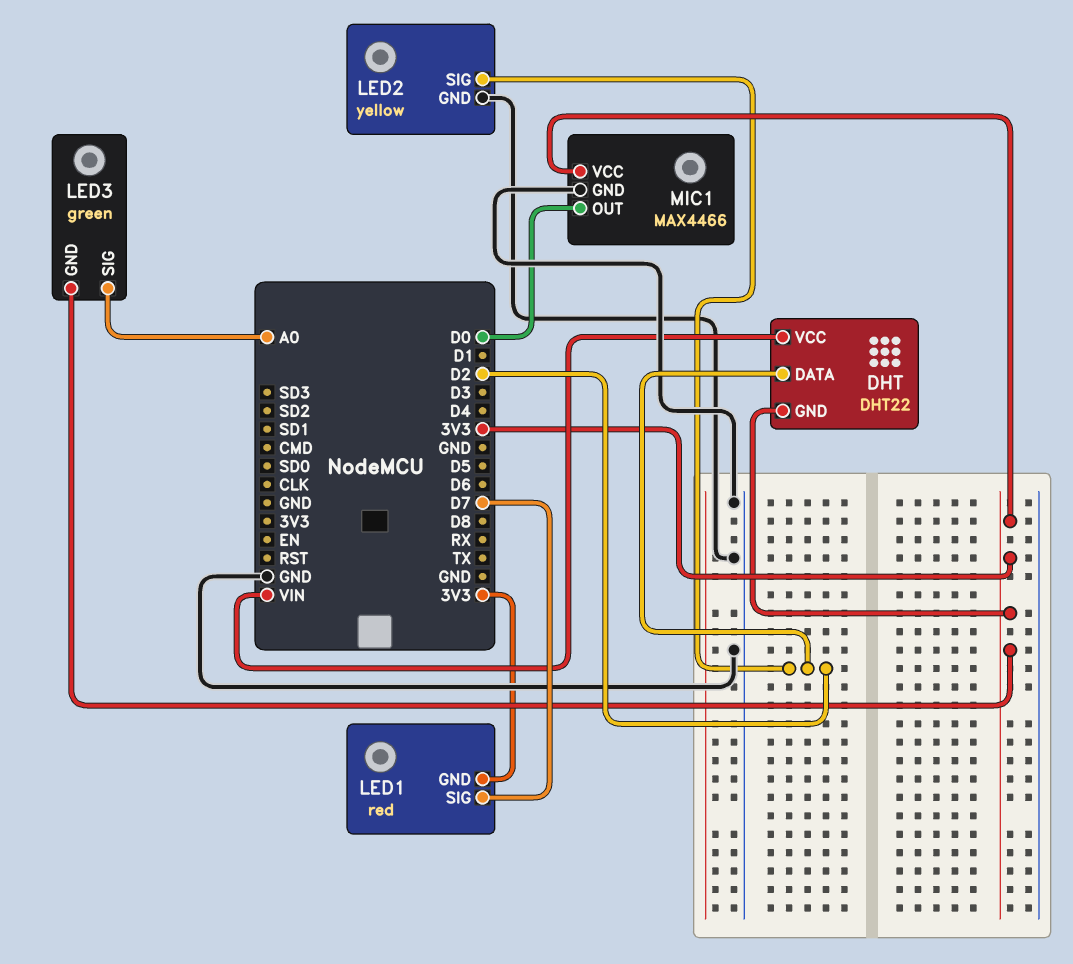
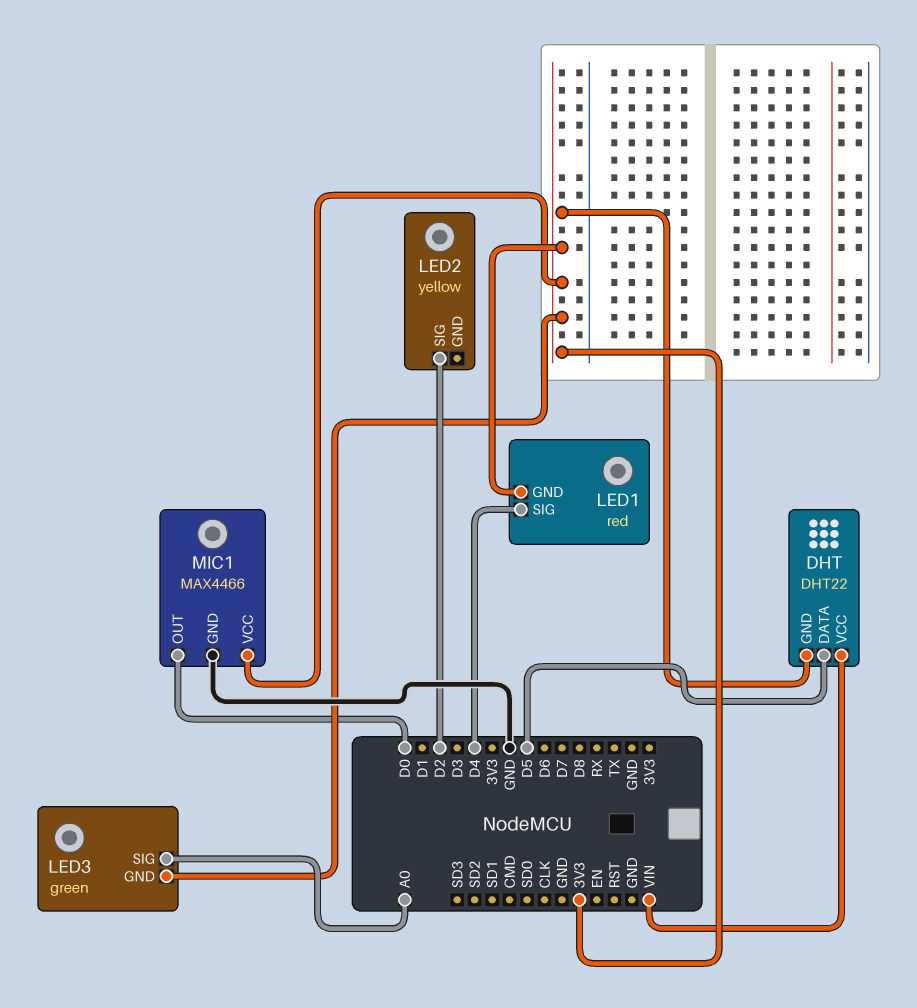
DHT pin DATA: D2 -> D5
LED1 pin SIG: D7 -> D4
LED2 pin GND: GND -> none

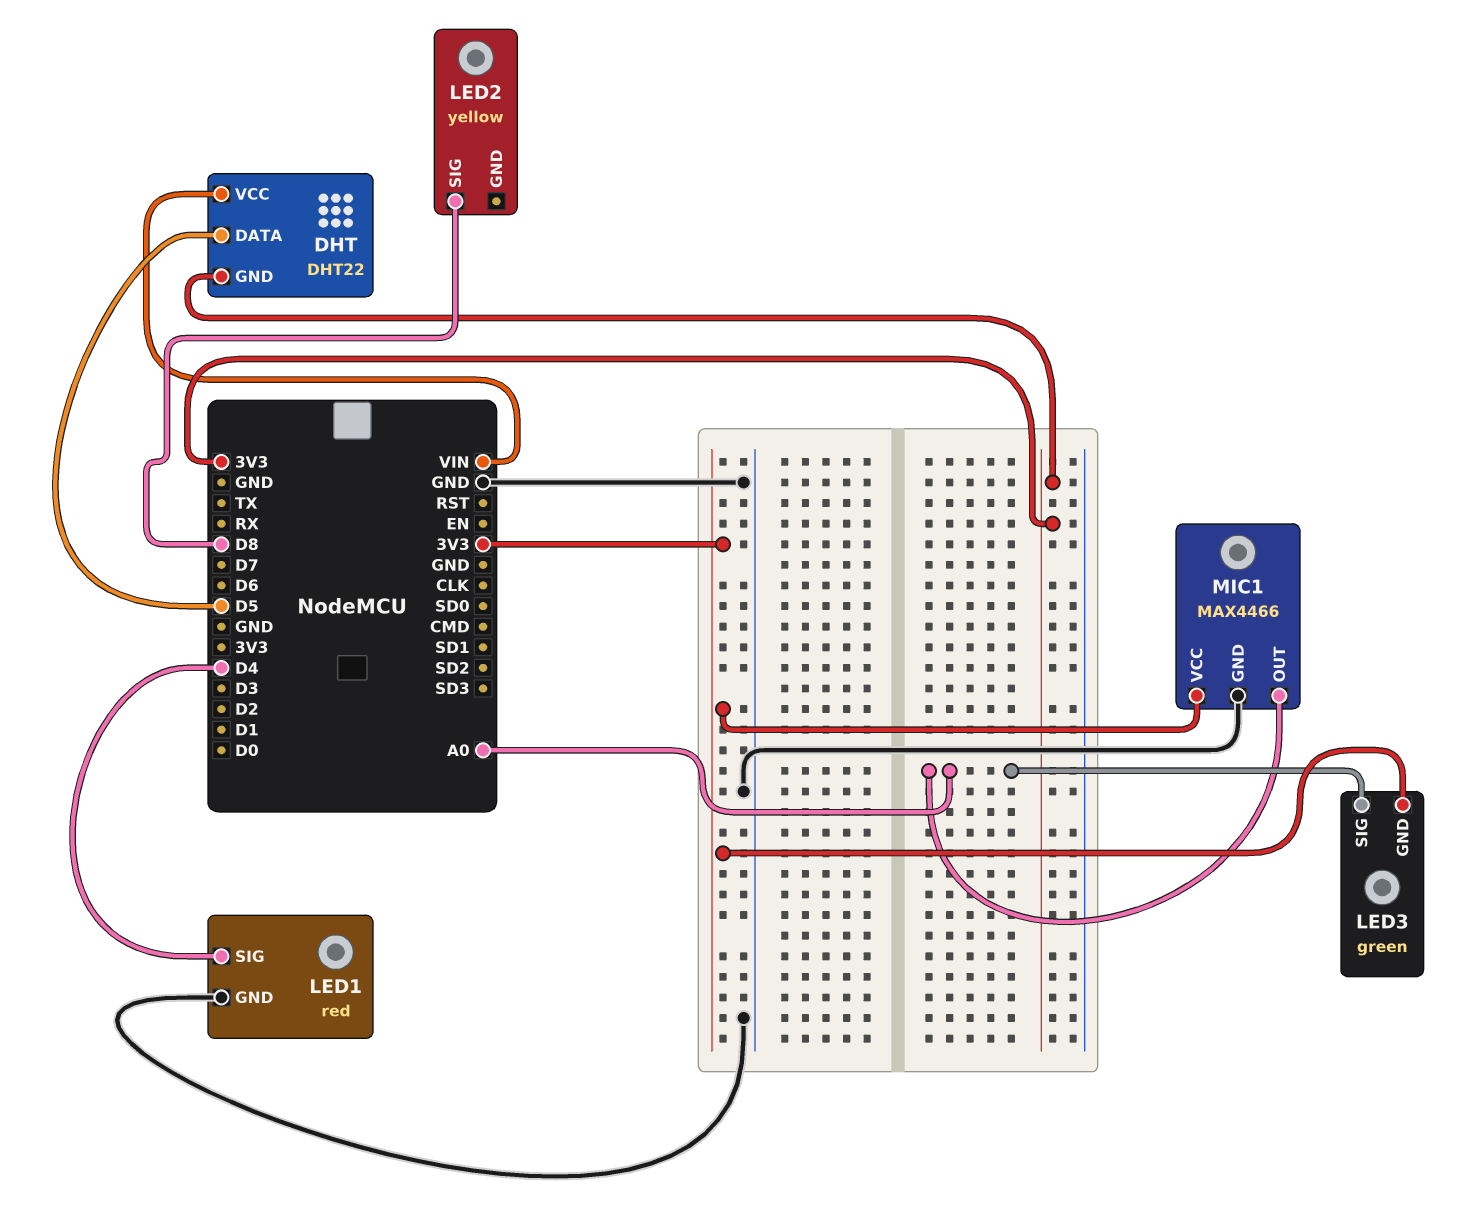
LED1 pin GND: 3V3 -> GND
LED2 pin SIG: D2 -> D8
MIC1 pin OUT: D0 -> A0

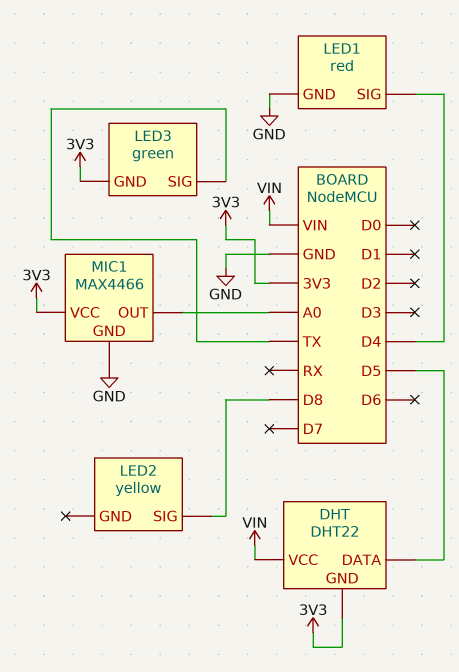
LED3 pin SIG: A0 -> TX

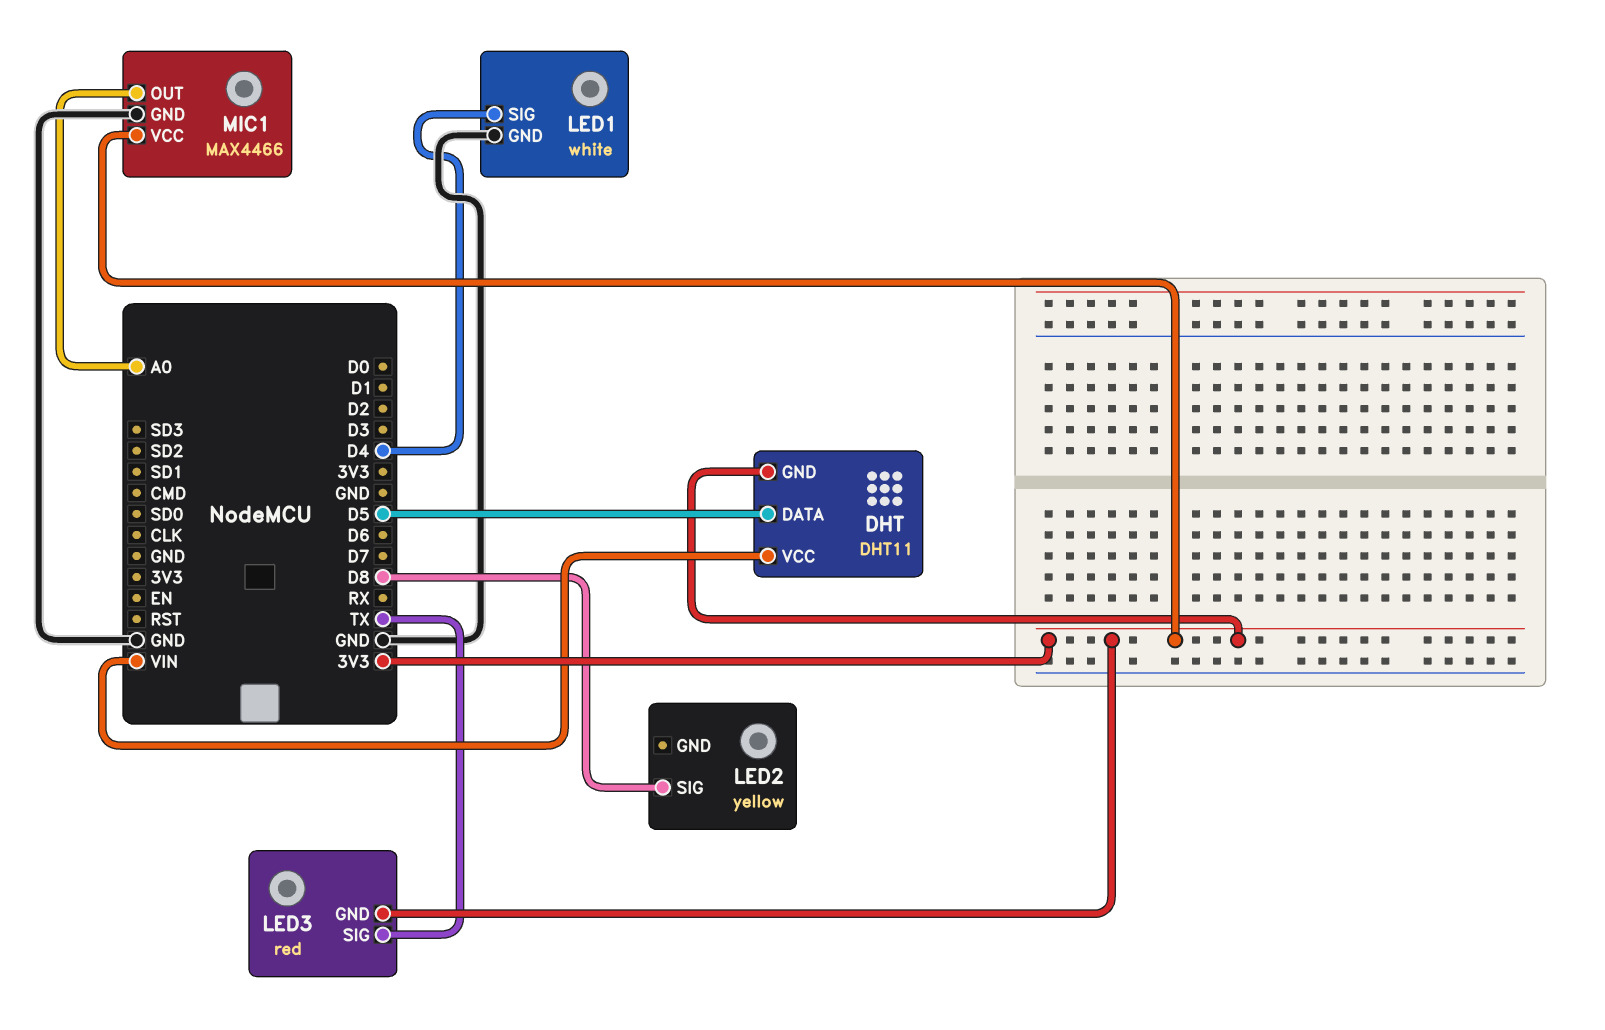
DHT: DHT22 -> DHT11
LED1: red -> white
LED3: green -> red

